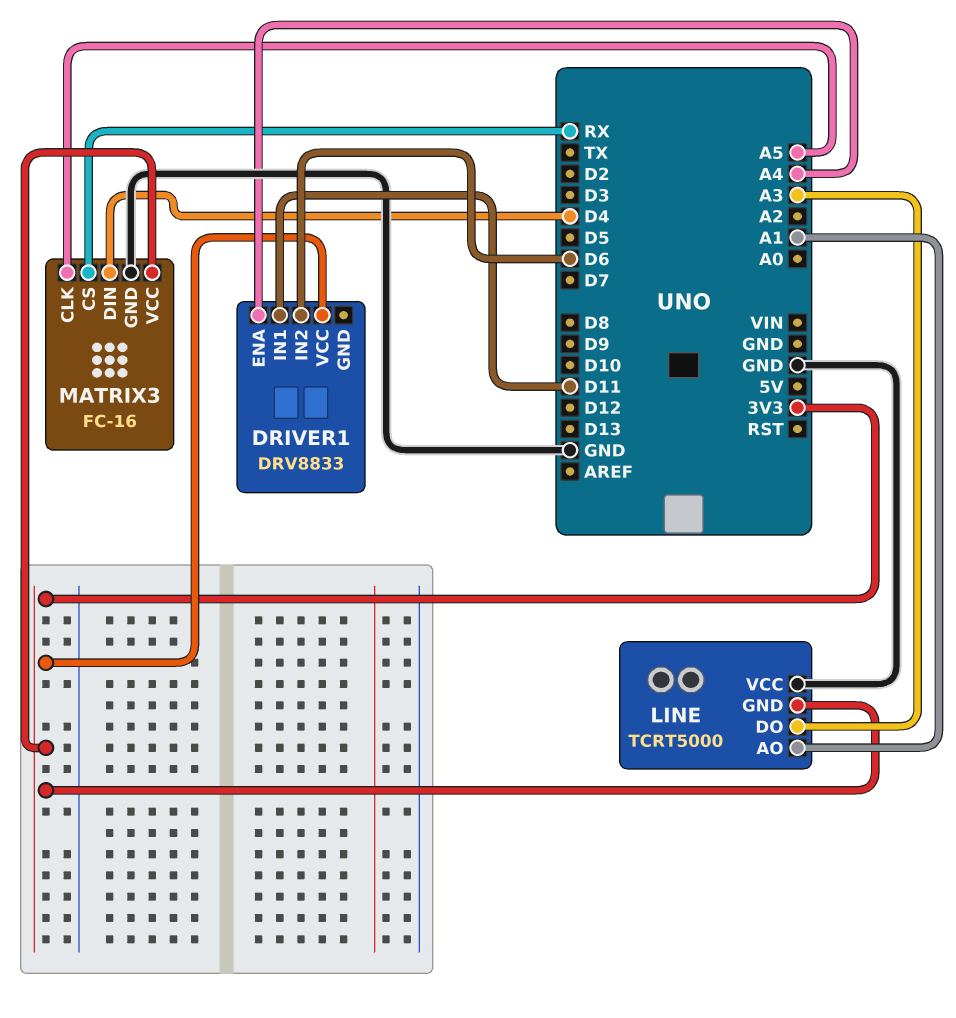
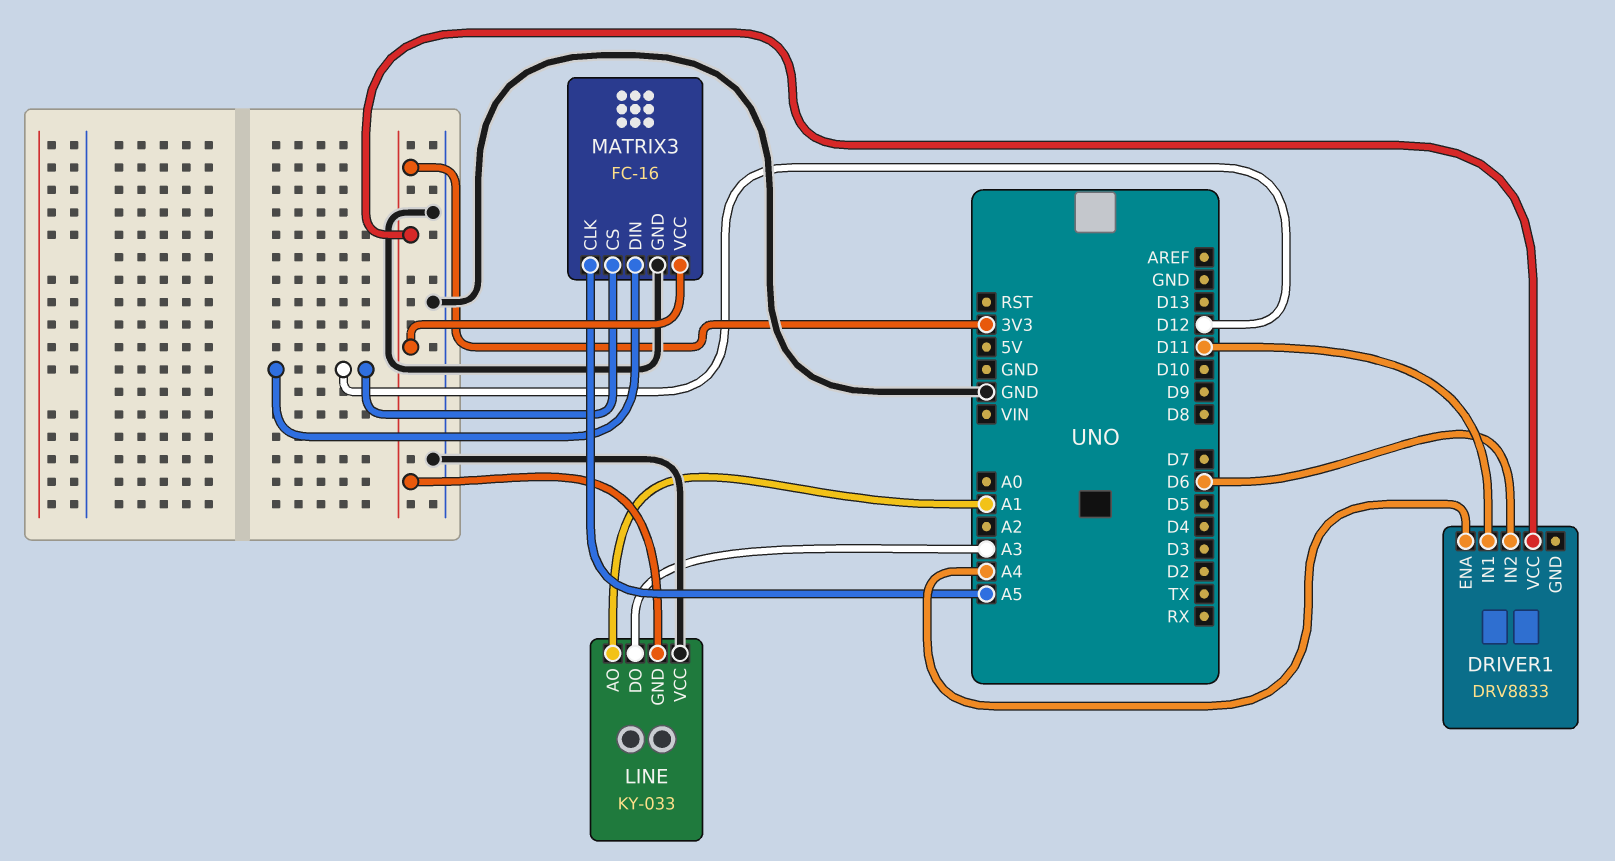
LINE: TCRT5000 -> KY-033
MATRIX3 pin CS: RX -> D12
MATRIX3 pin DIN: D4 -> D12

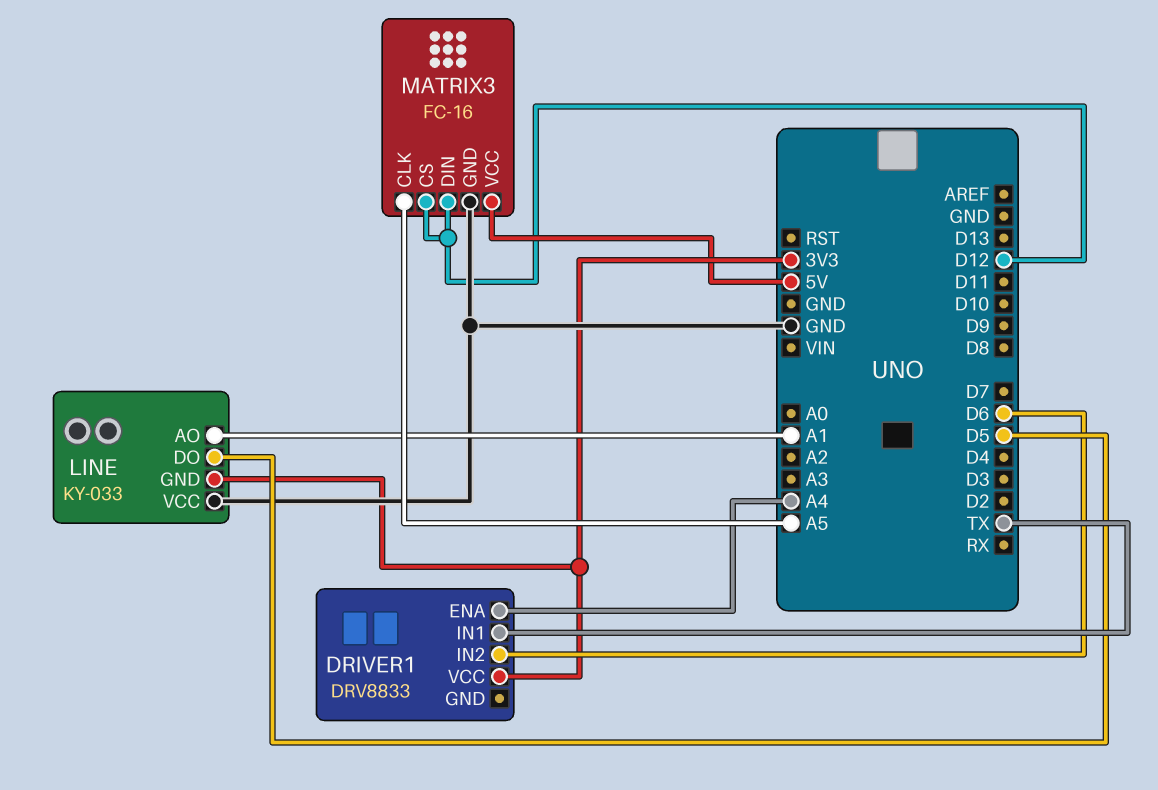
DRIVER1 pin IN1: D11 -> TX
LINE pin DO: A3 -> D5
MATRIX3 pin VCC: 3V3 -> 5V

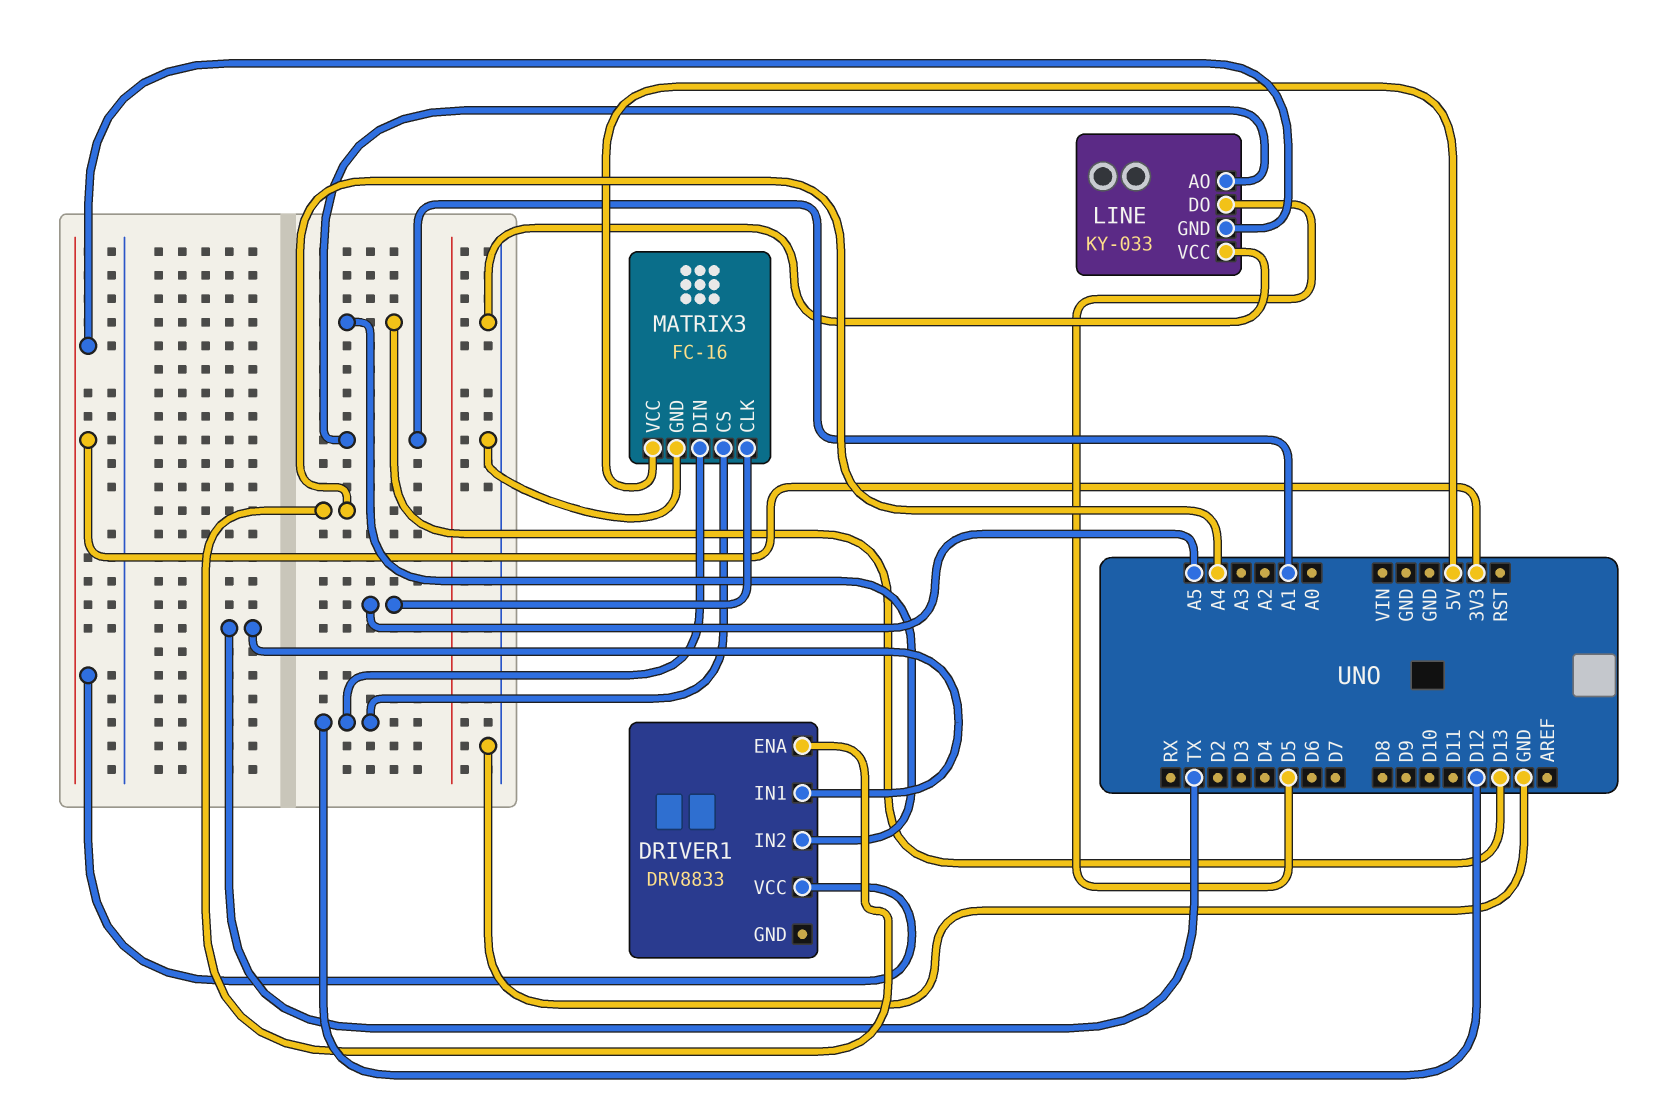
DRIVER1 pin IN2: D6 -> D13

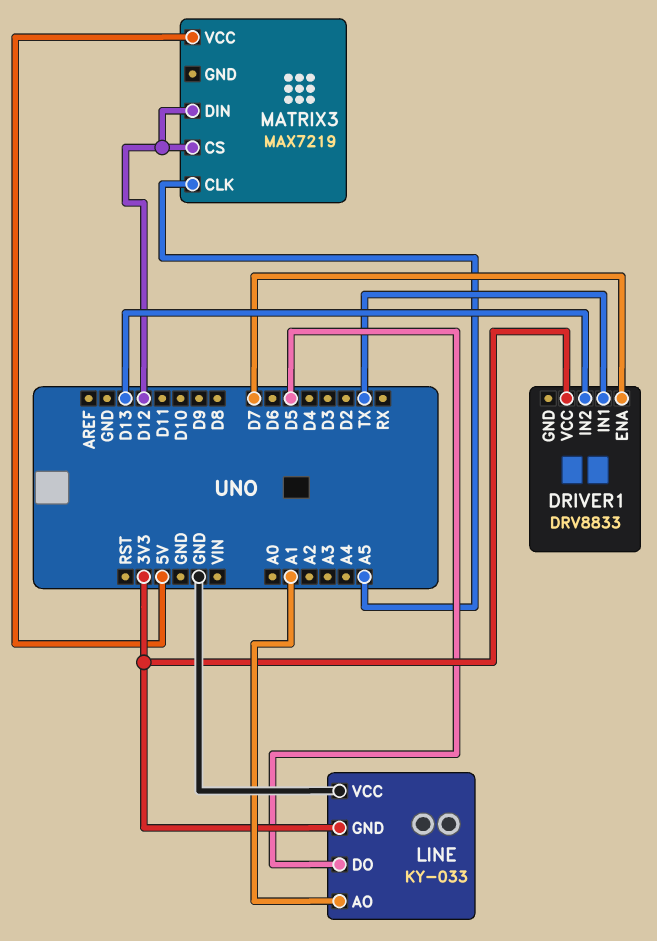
DRIVER1 pin ENA: A4 -> D7
MATRIX3: FC-16 -> MAX7219
MATRIX3 pin GND: GND -> none

